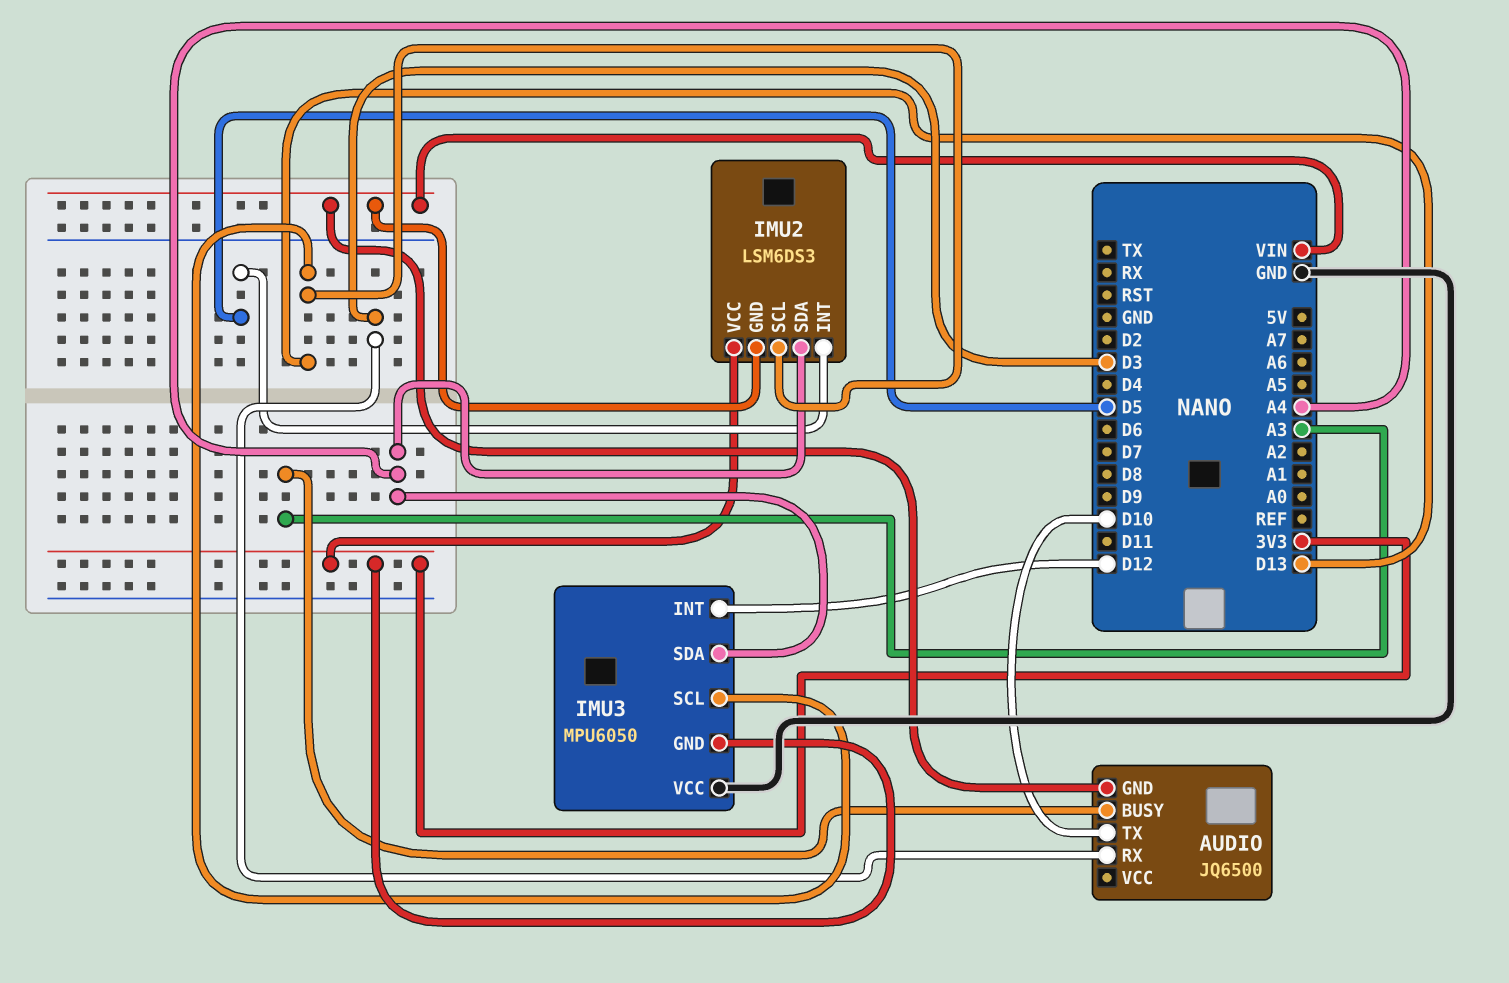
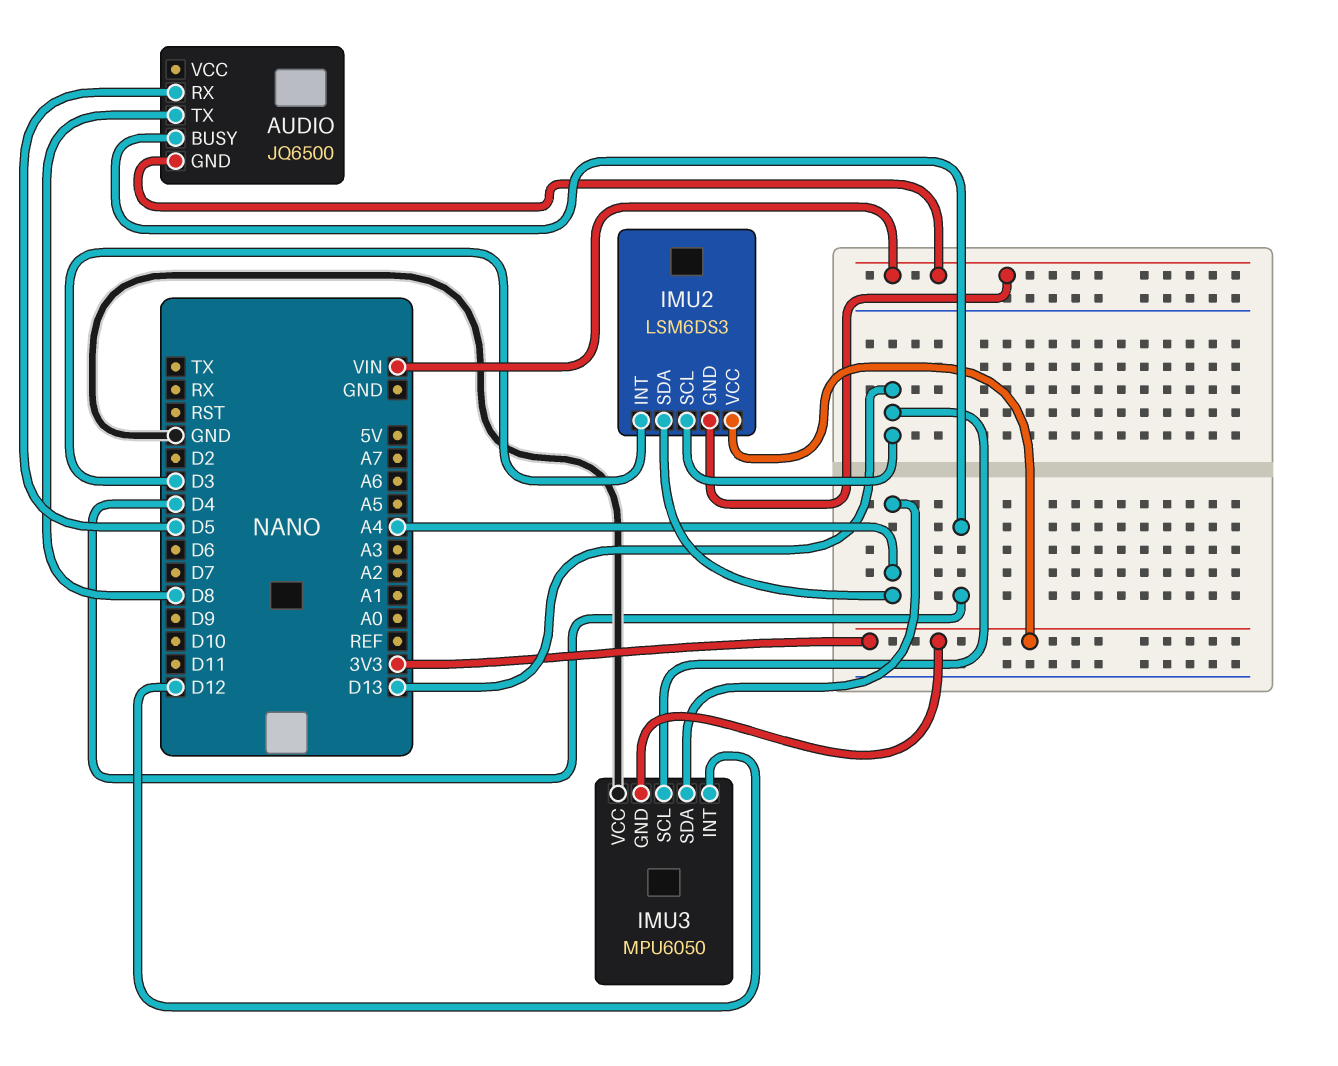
AUDIO pin BUSY: A3 -> D4
AUDIO pin RX: D3 -> D5
AUDIO pin TX: D10 -> D8
IMU2 pin INT: D5 -> D3

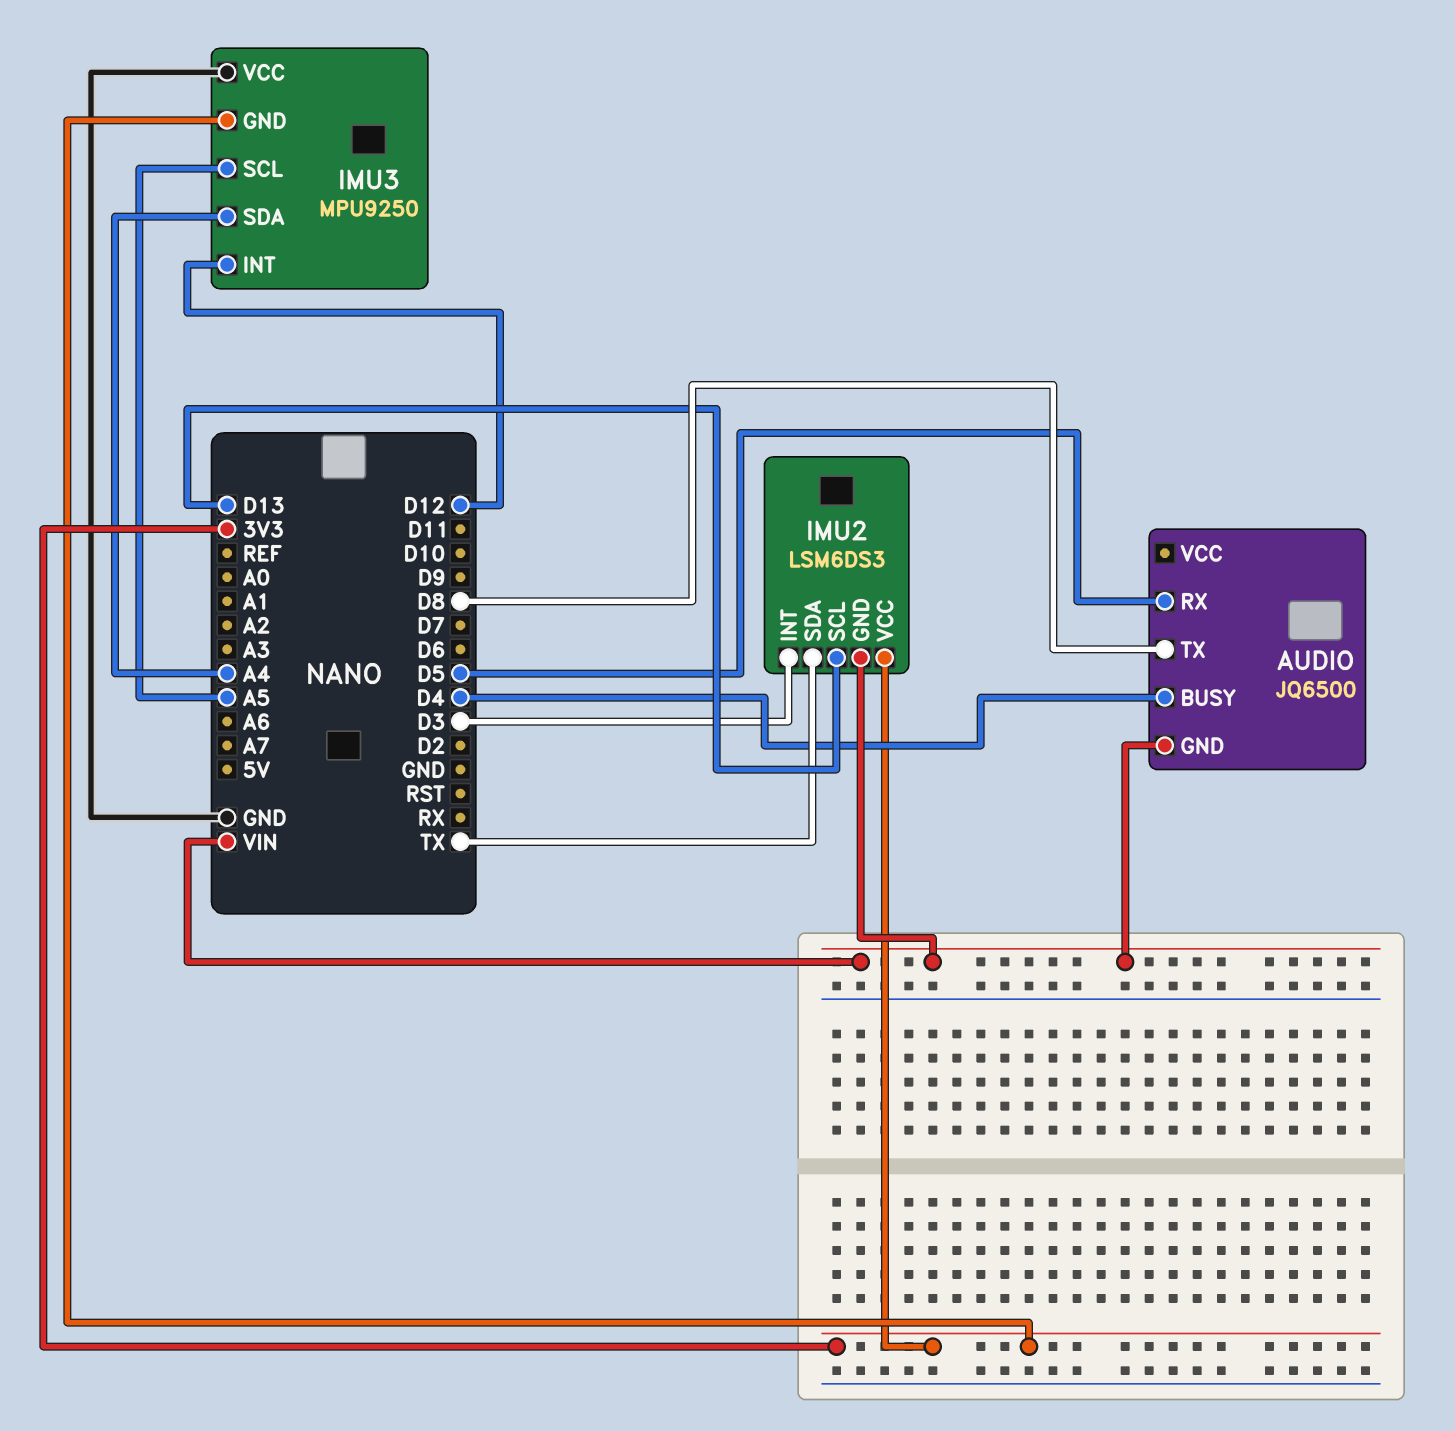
IMU2 pin SDA: A4 -> TX
IMU3: MPU6050 -> MPU9250
IMU3 pin SCL: D13 -> A5

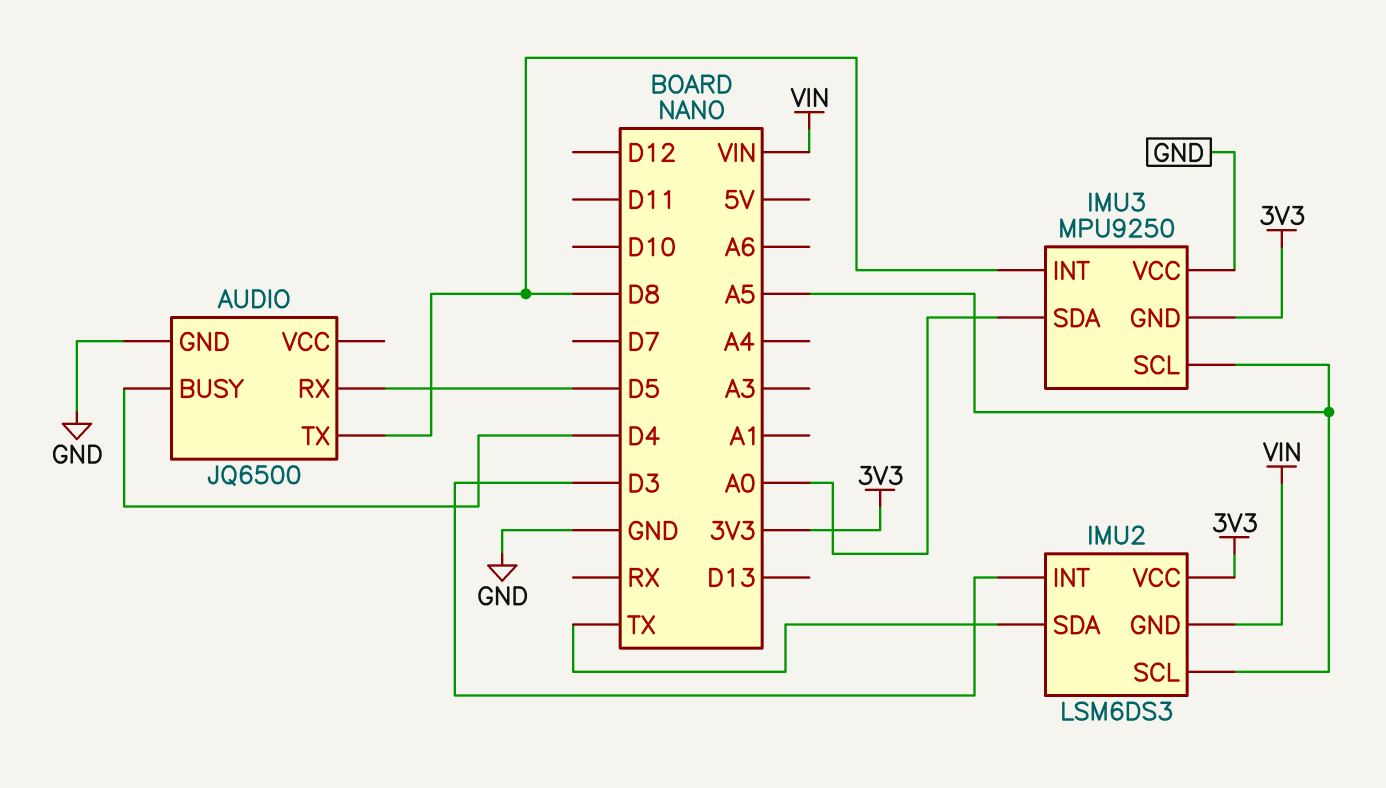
AUDIO pin GND: VIN -> GND
IMU2 pin SCL: D13 -> A5
IMU3 pin INT: D12 -> D8
IMU3 pin SDA: A4 -> A0

